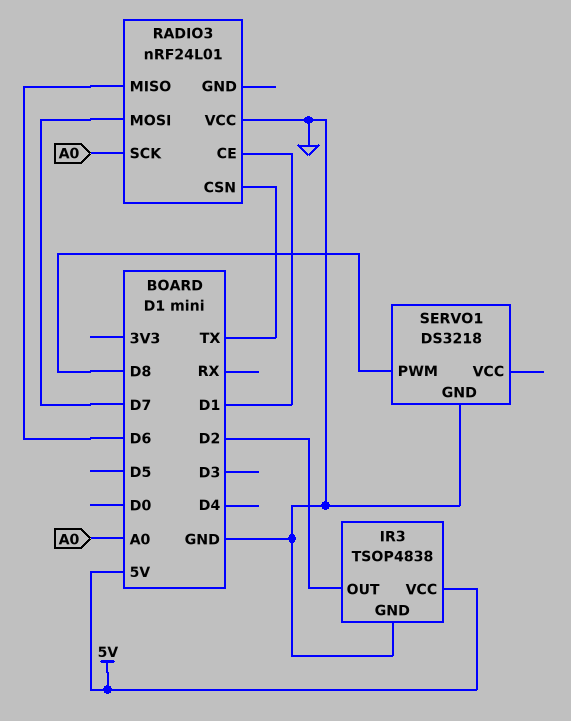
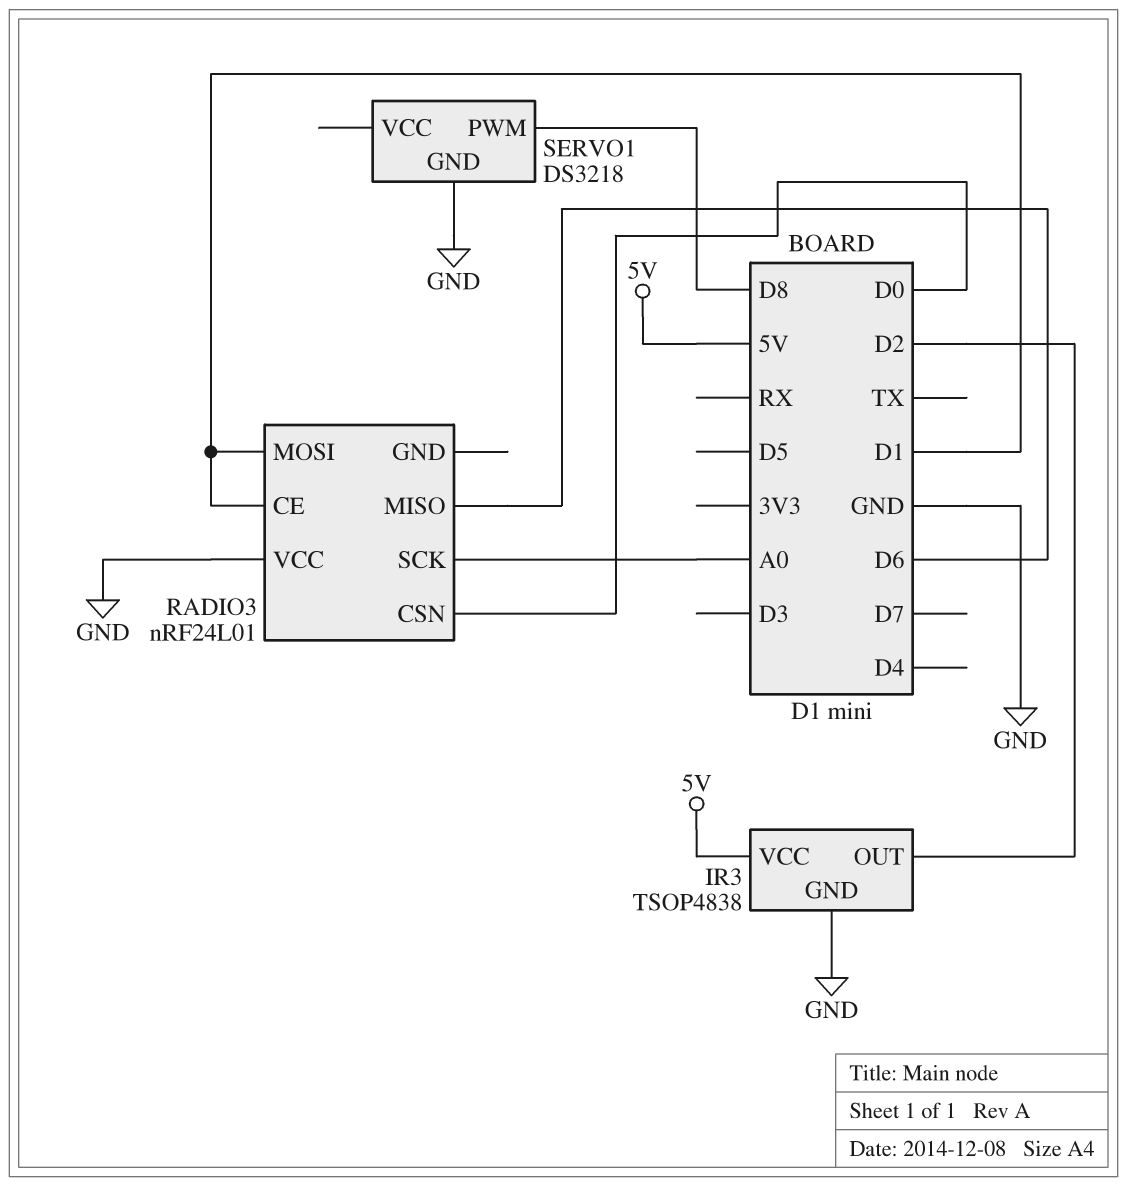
RADIO3 pin CSN: TX -> D0
RADIO3 pin MOSI: D7 -> D1

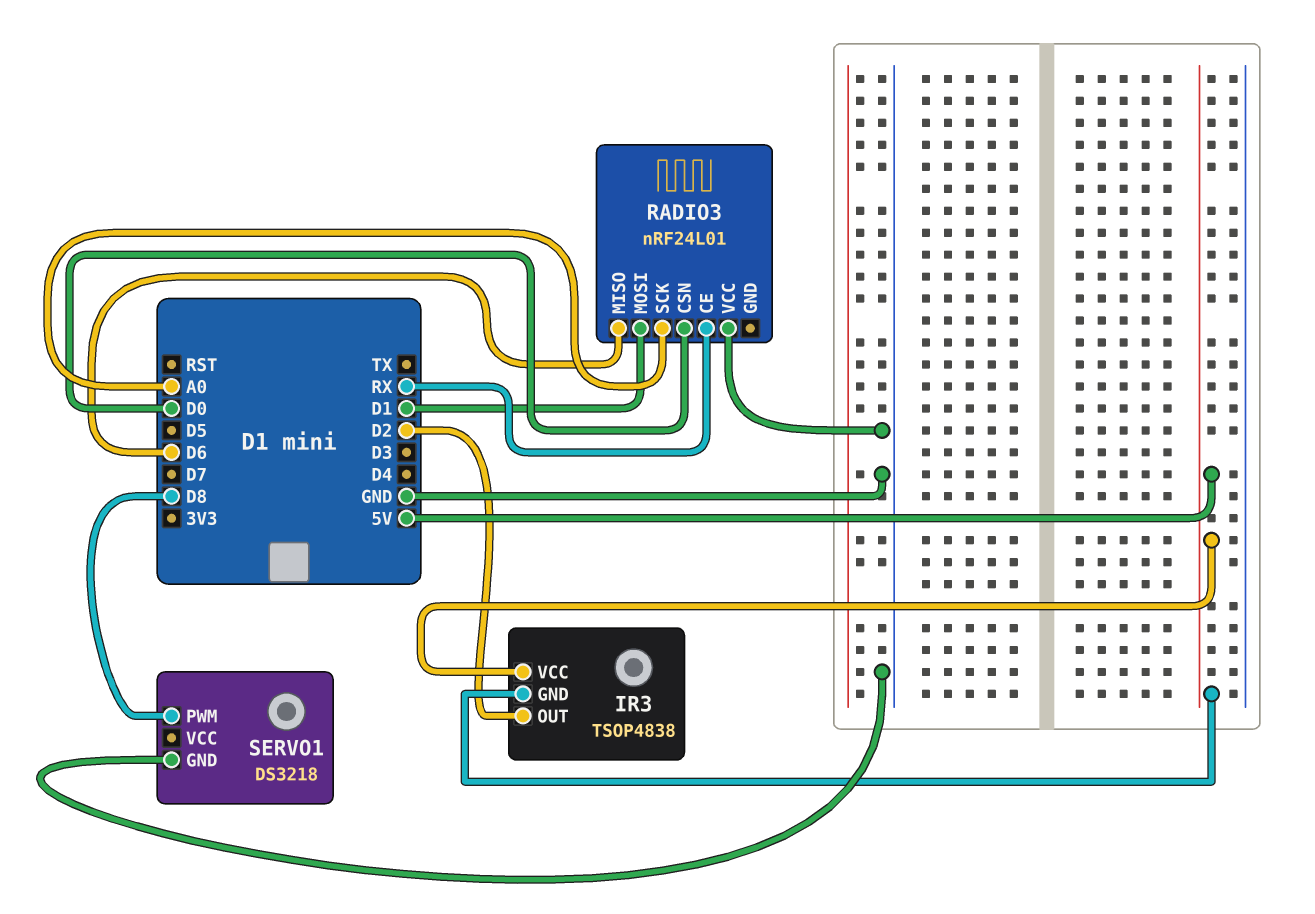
IR3 pin GND: GND -> 5V
RADIO3 pin CE: D1 -> RX

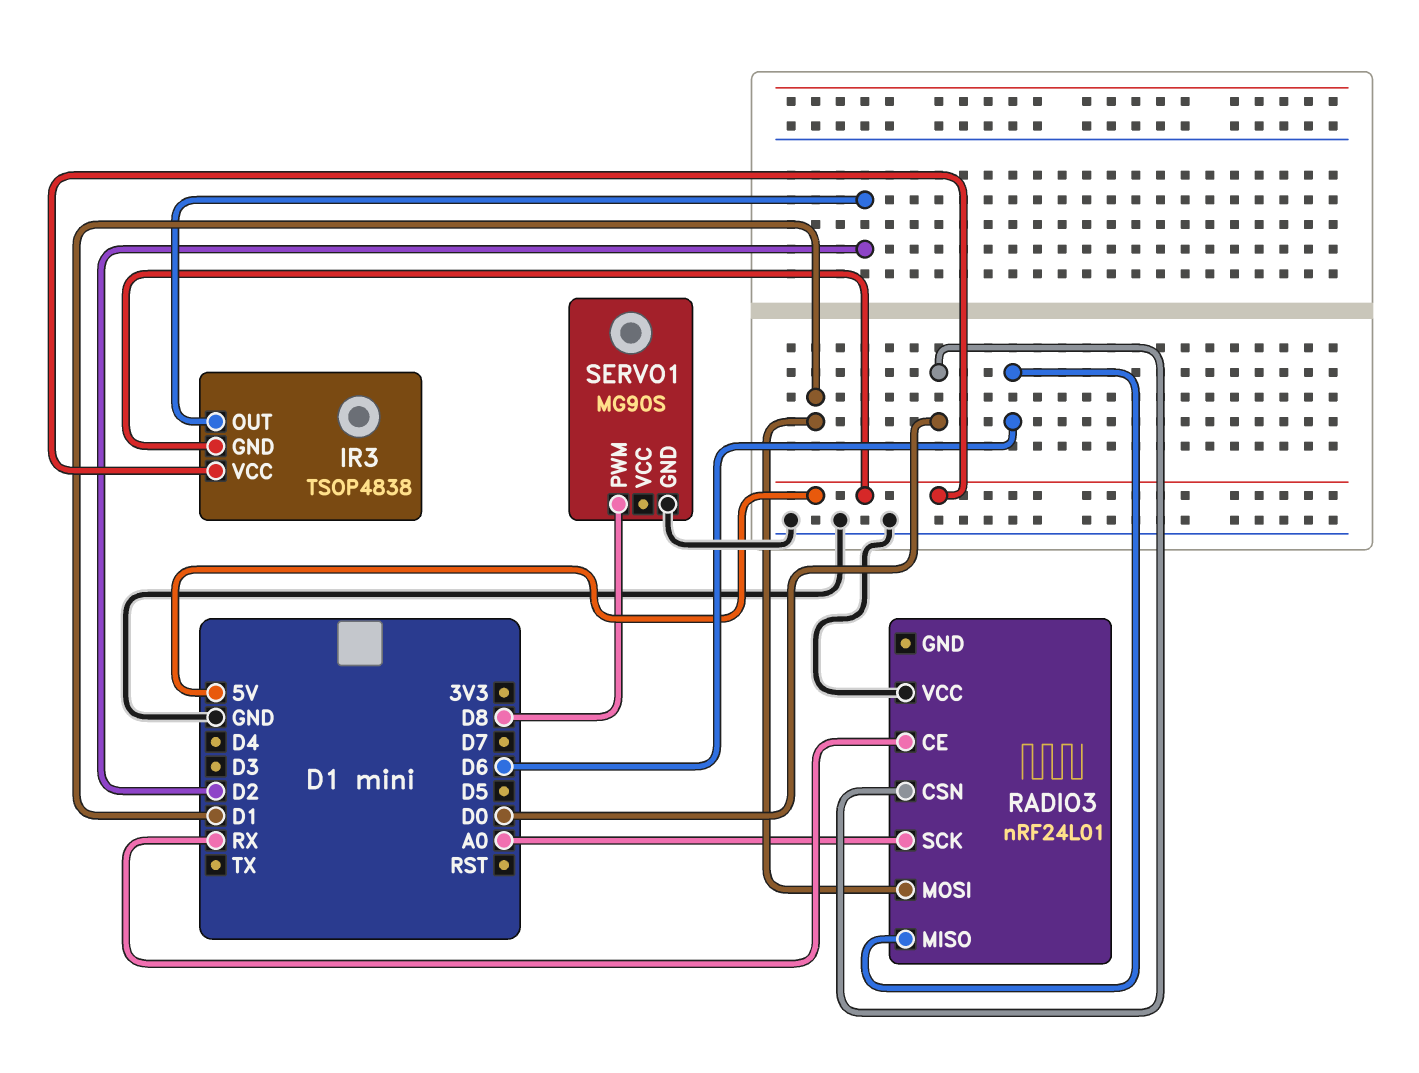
SERVO1: DS3218 -> MG90S

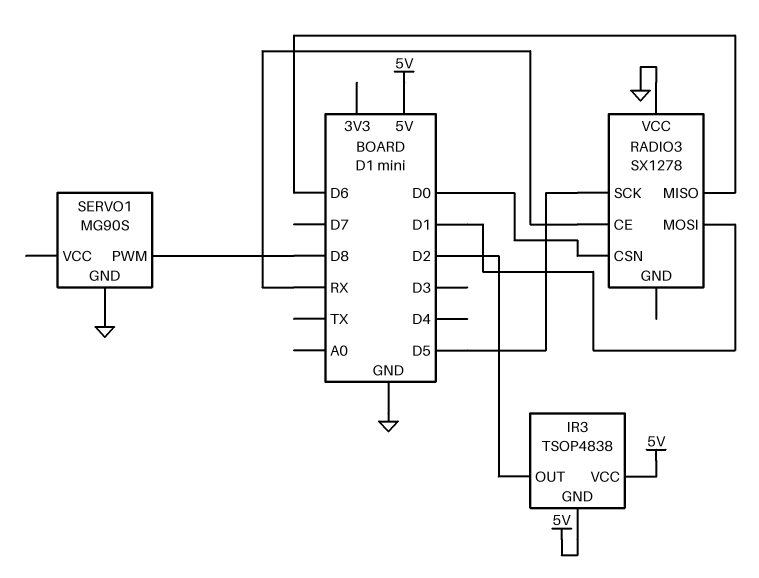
RADIO3: nRF24L01 -> SX1278
RADIO3 pin SCK: A0 -> D5

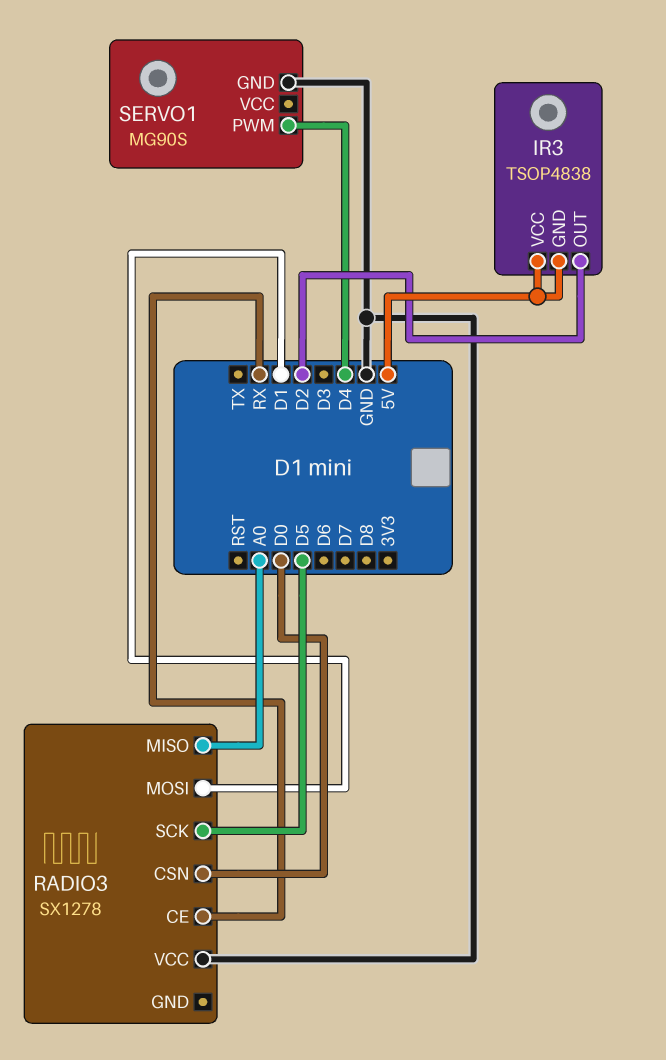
RADIO3 pin MISO: D6 -> A0
SERVO1 pin PWM: D8 -> D4

